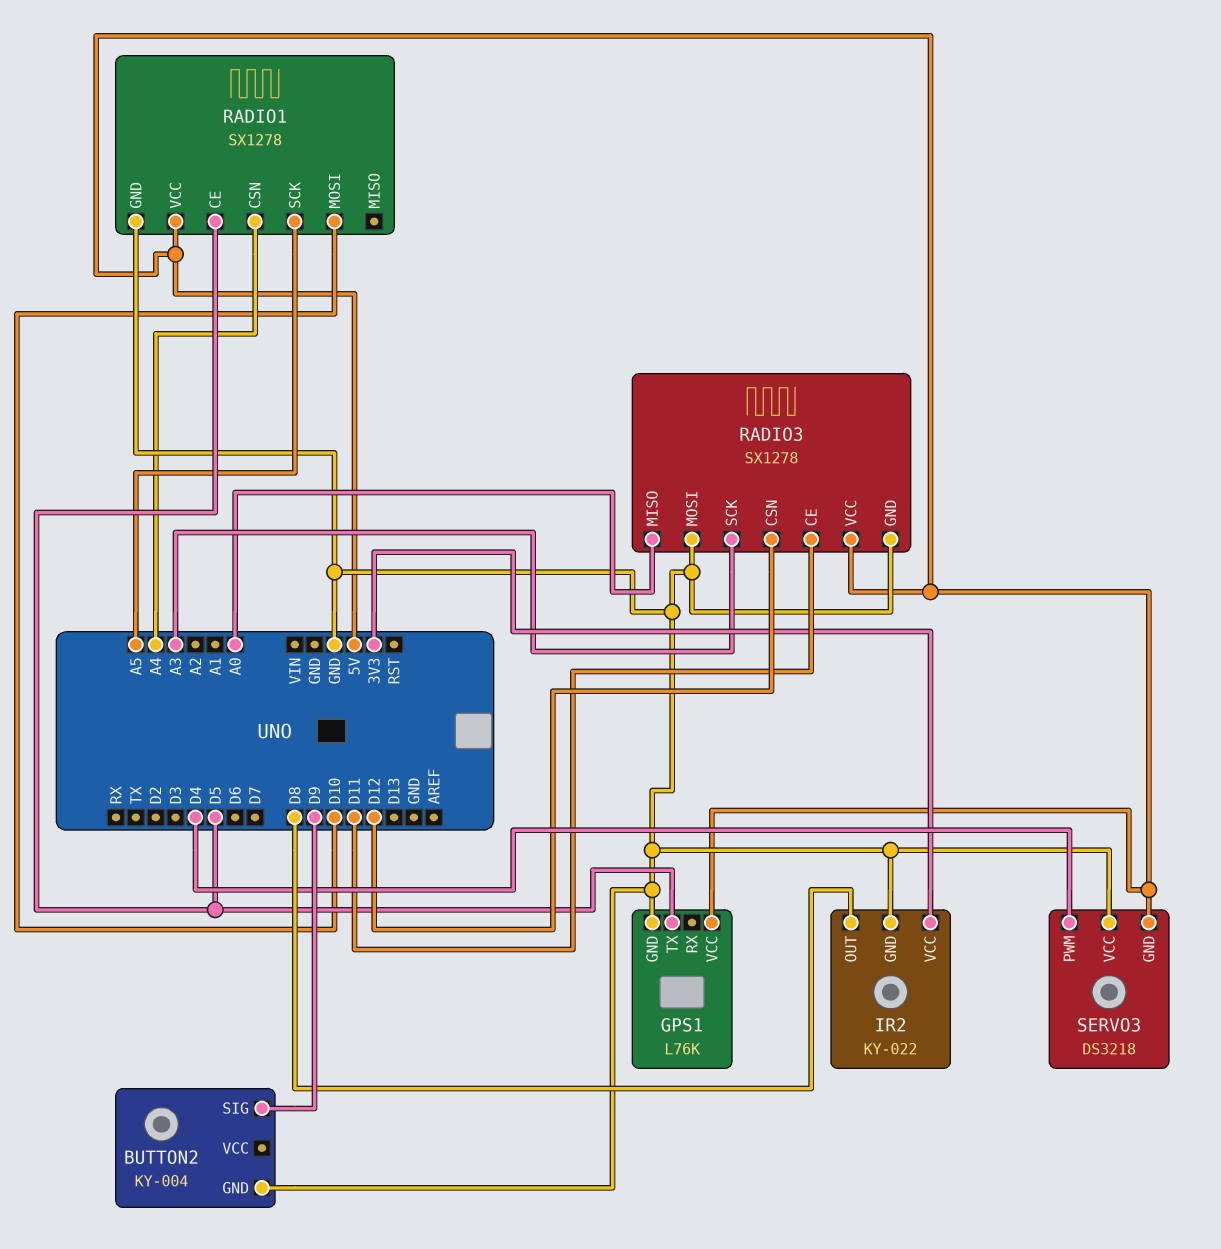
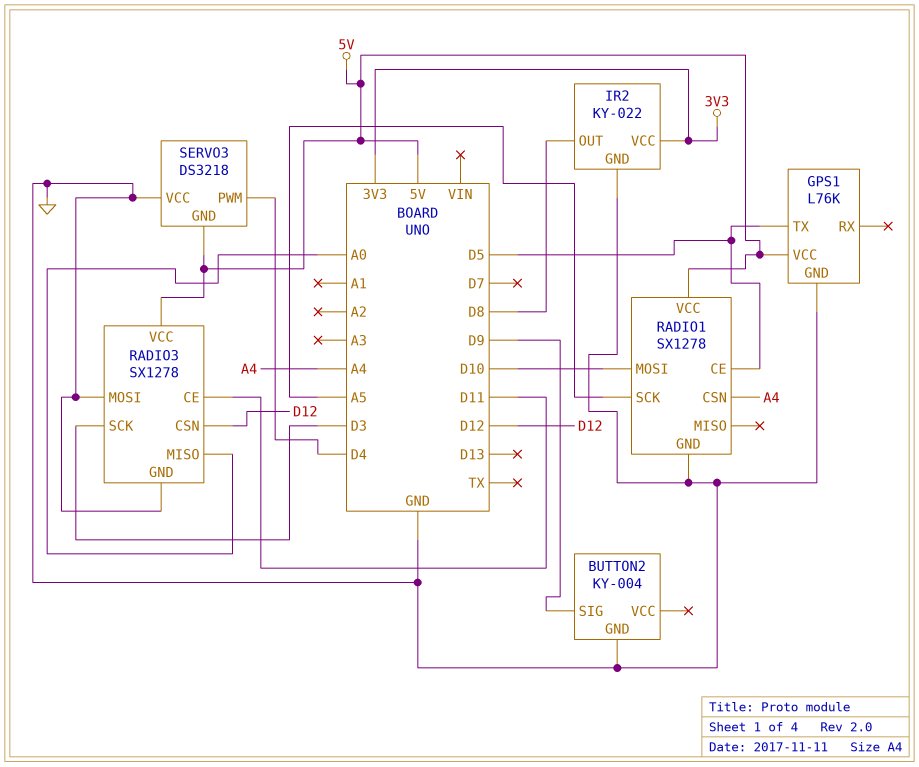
RADIO3 pin SCK: A3 -> D3

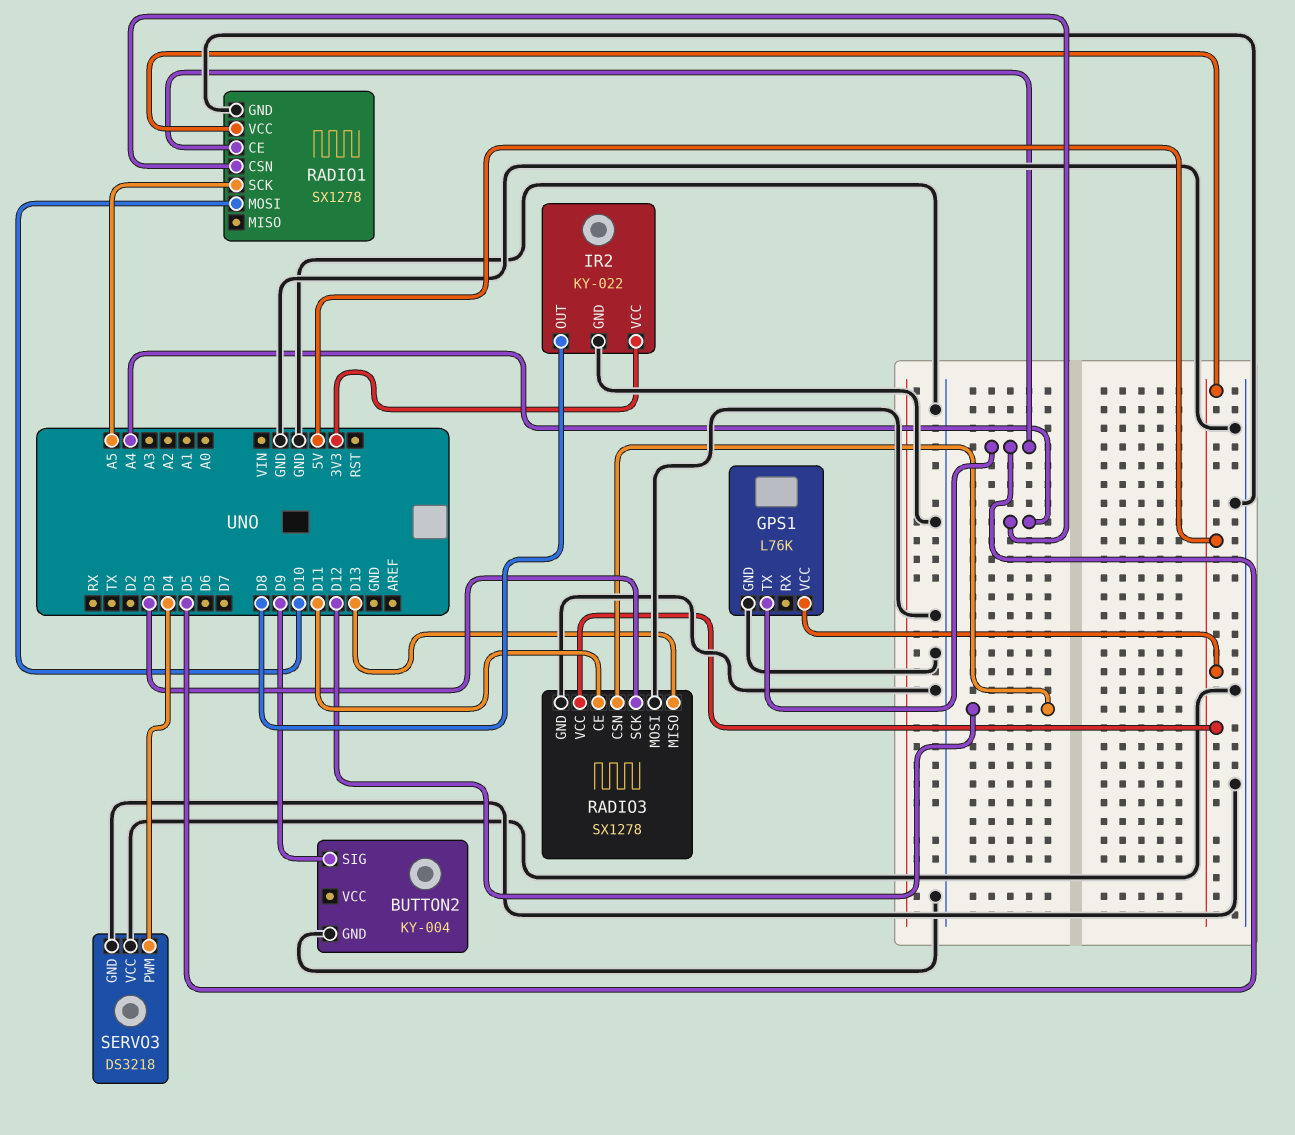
RADIO3 pin MISO: A0 -> D13
SERVO3 pin GND: 5V -> GND

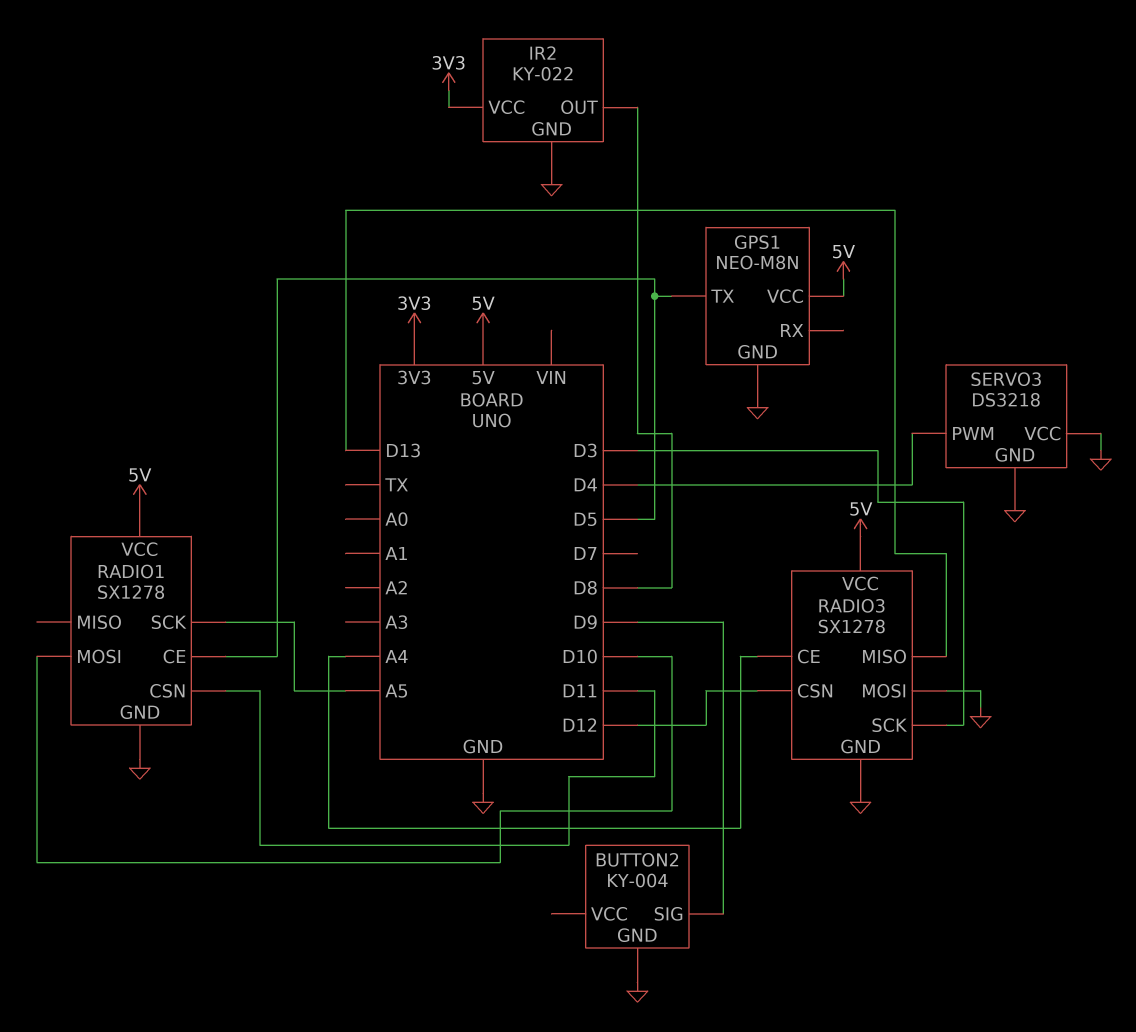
GPS1: L76K -> NEO-M8N
RADIO1 pin CSN: A4 -> D11
RADIO3 pin CE: D11 -> A4

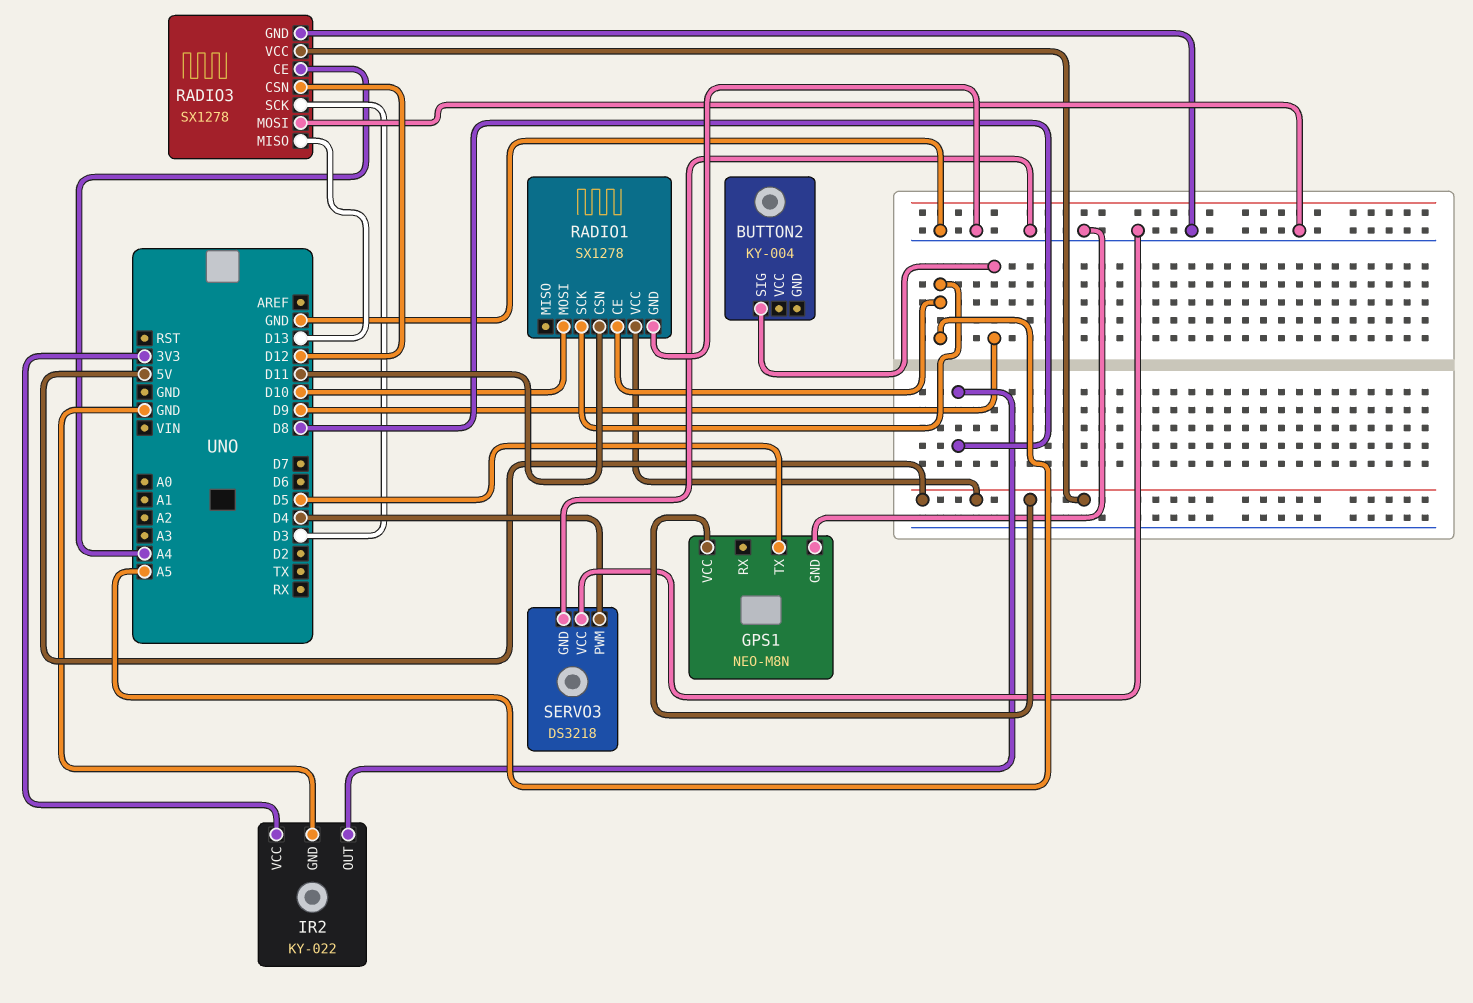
BUTTON2 pin GND: GND -> none
RADIO1 pin CE: D5 -> A5

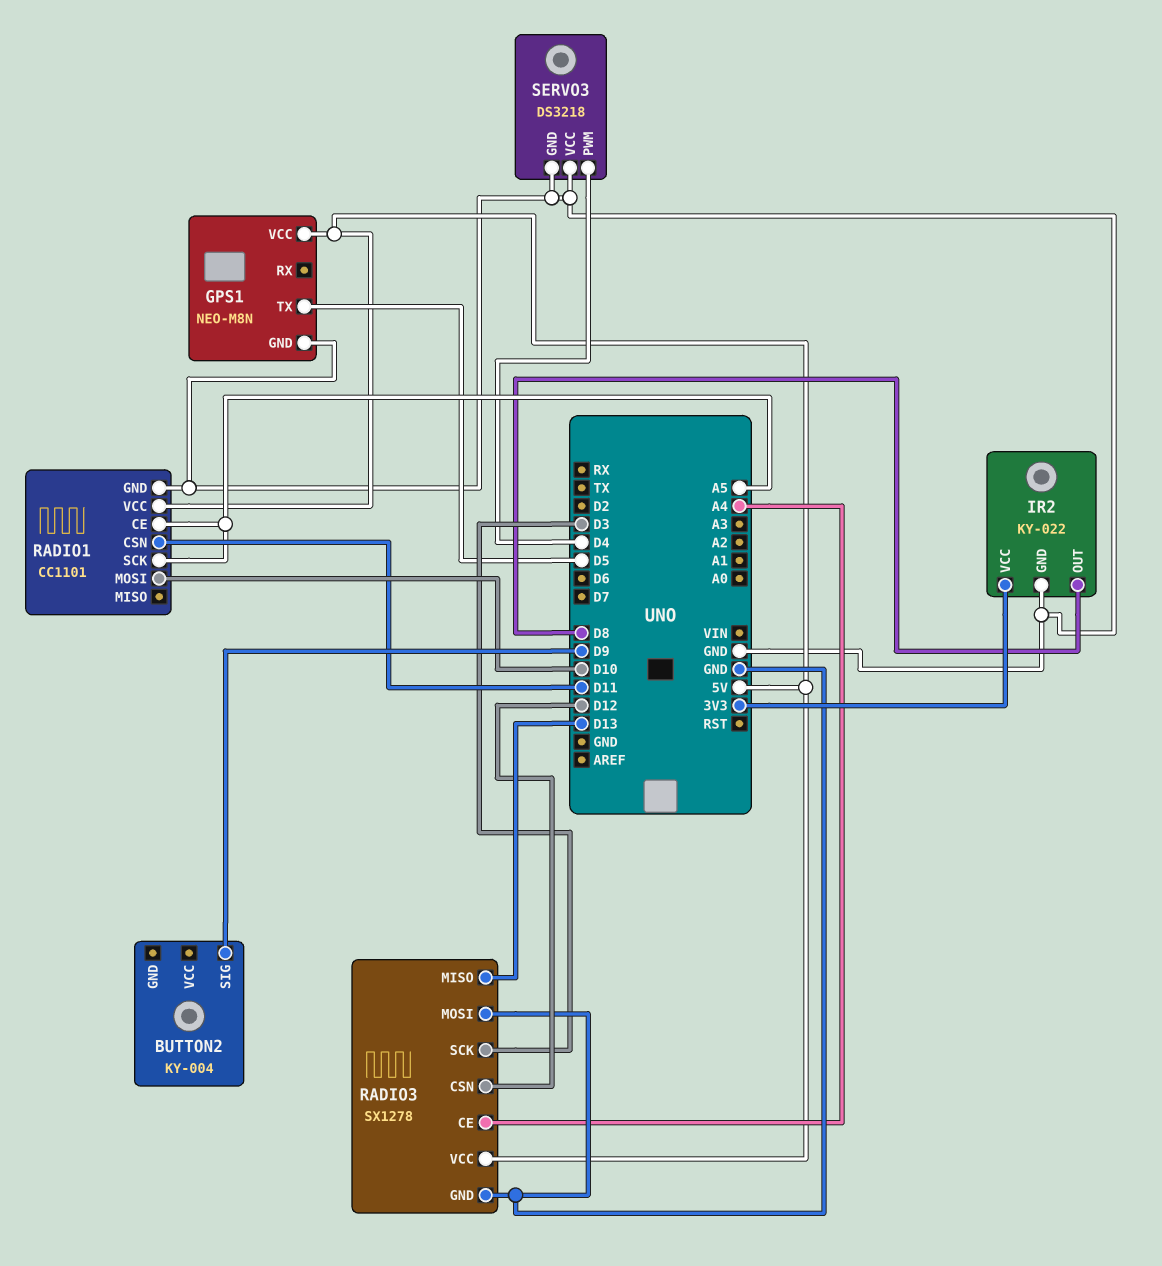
RADIO1: SX1278 -> CC1101

